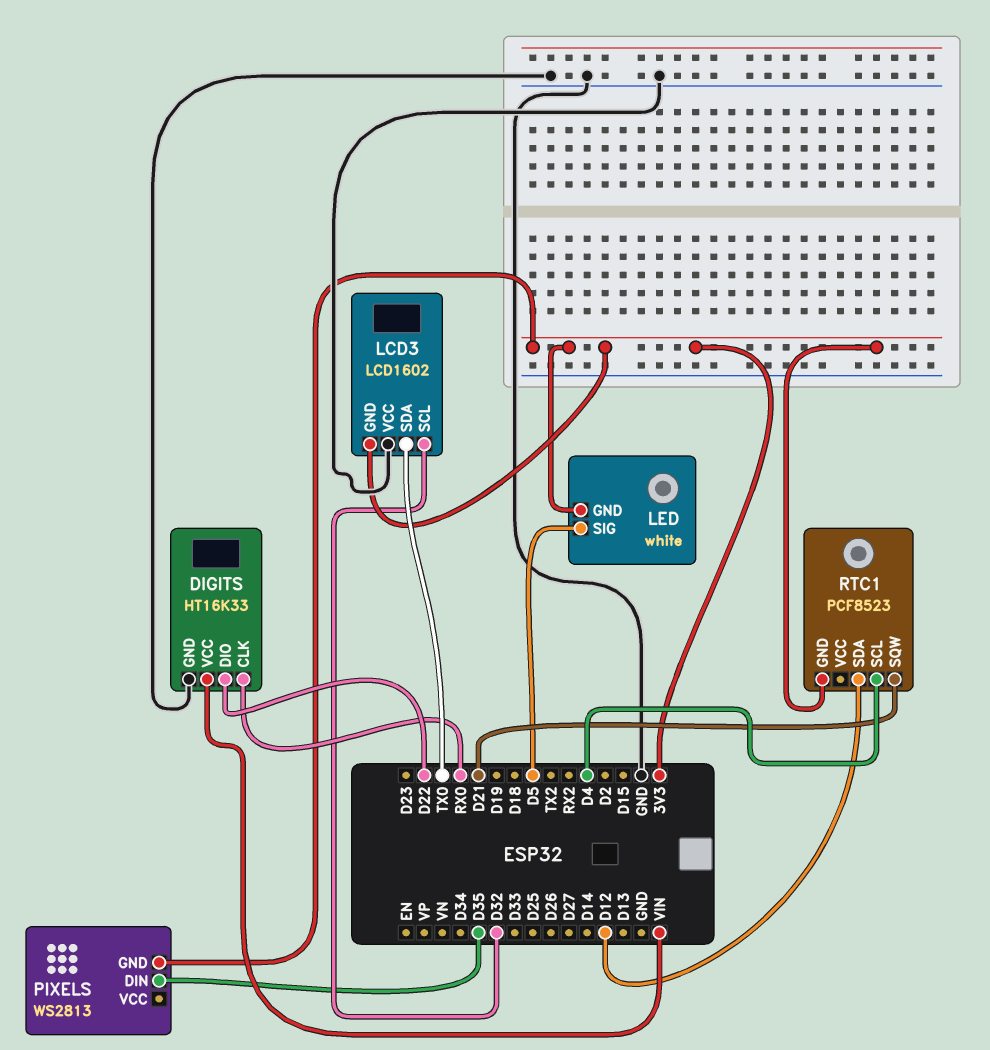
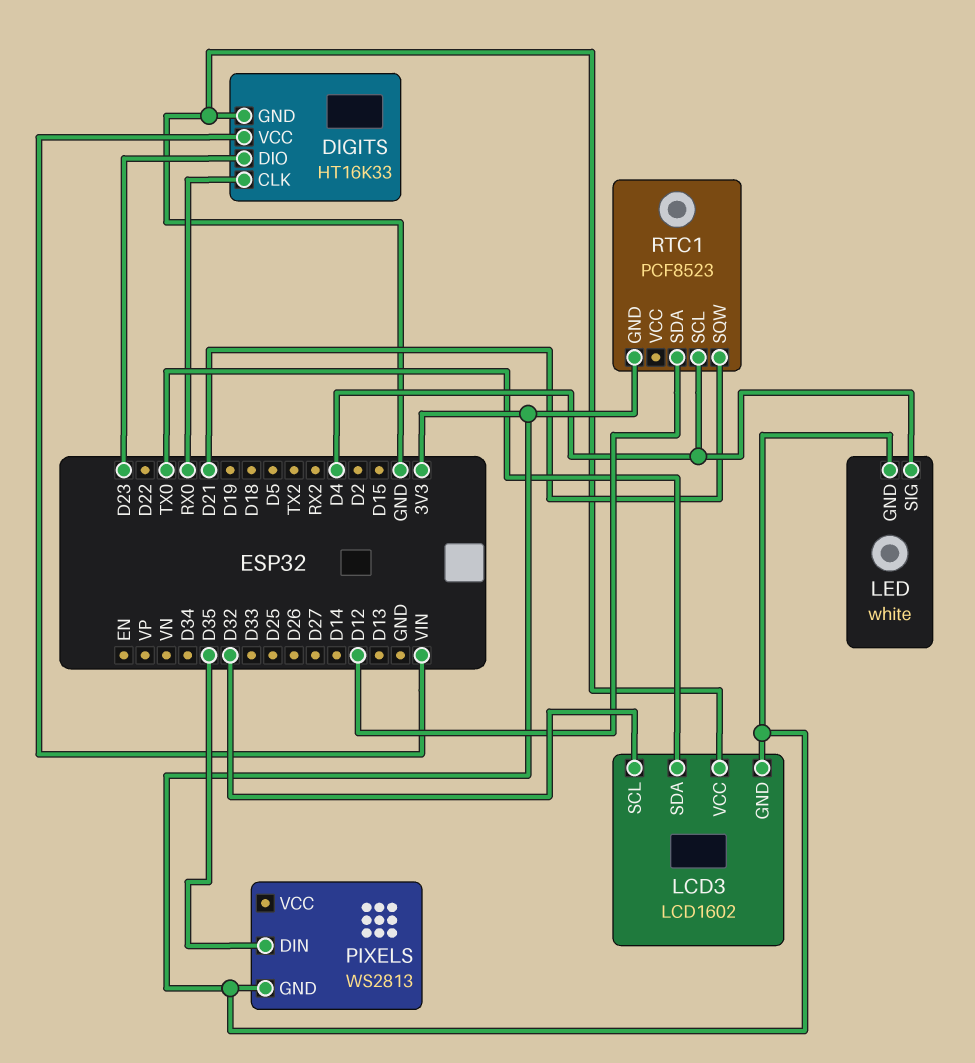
DIGITS pin DIO: D22 -> D23
LED pin SIG: D5 -> D4

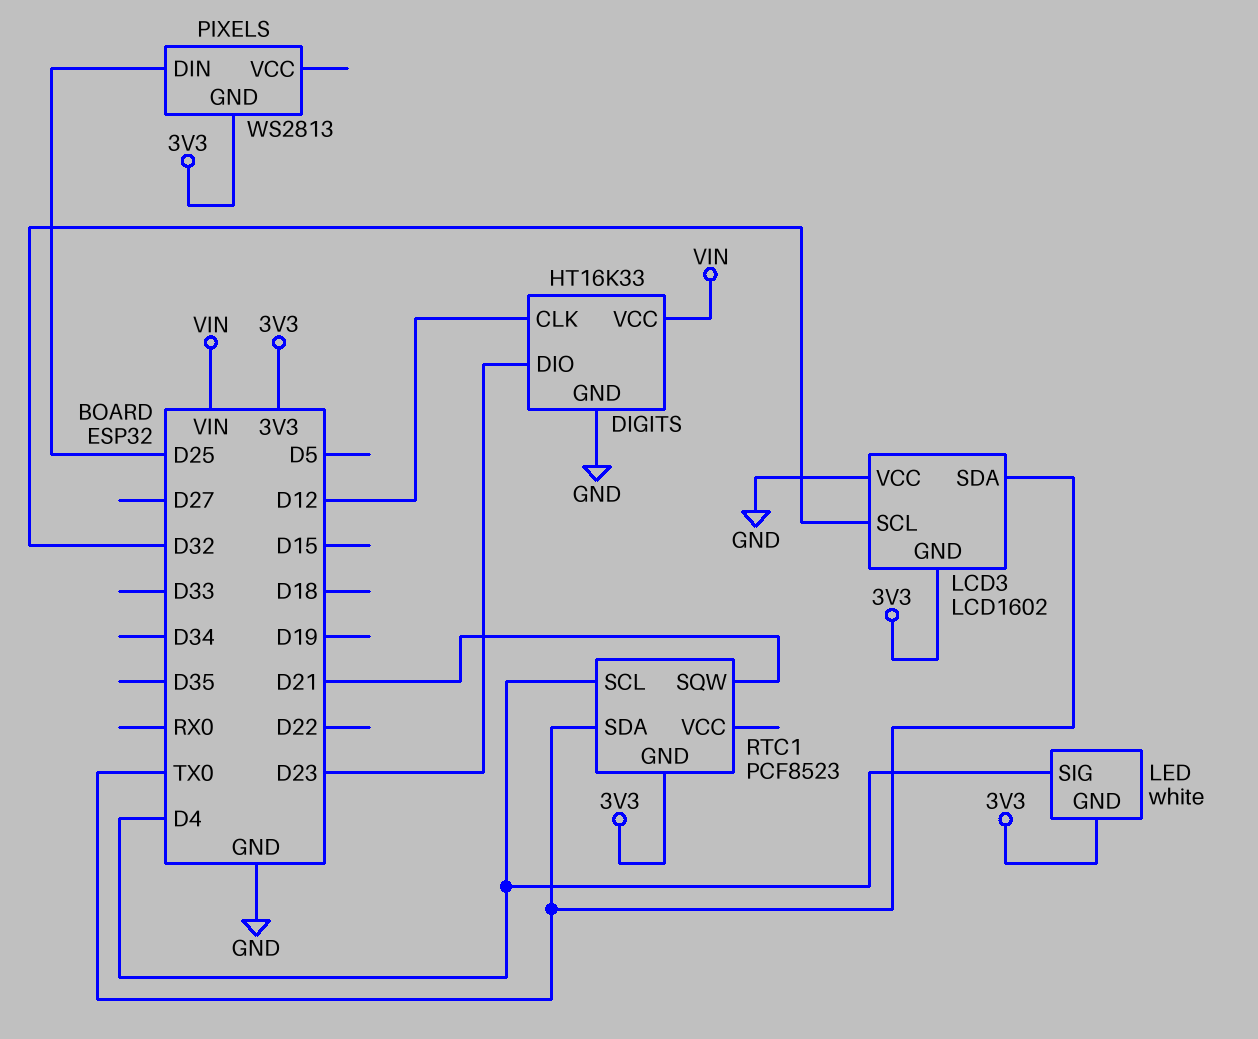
DIGITS pin CLK: RX0 -> D12
PIXELS pin DIN: D35 -> D25
RTC1 pin SDA: D12 -> TX0

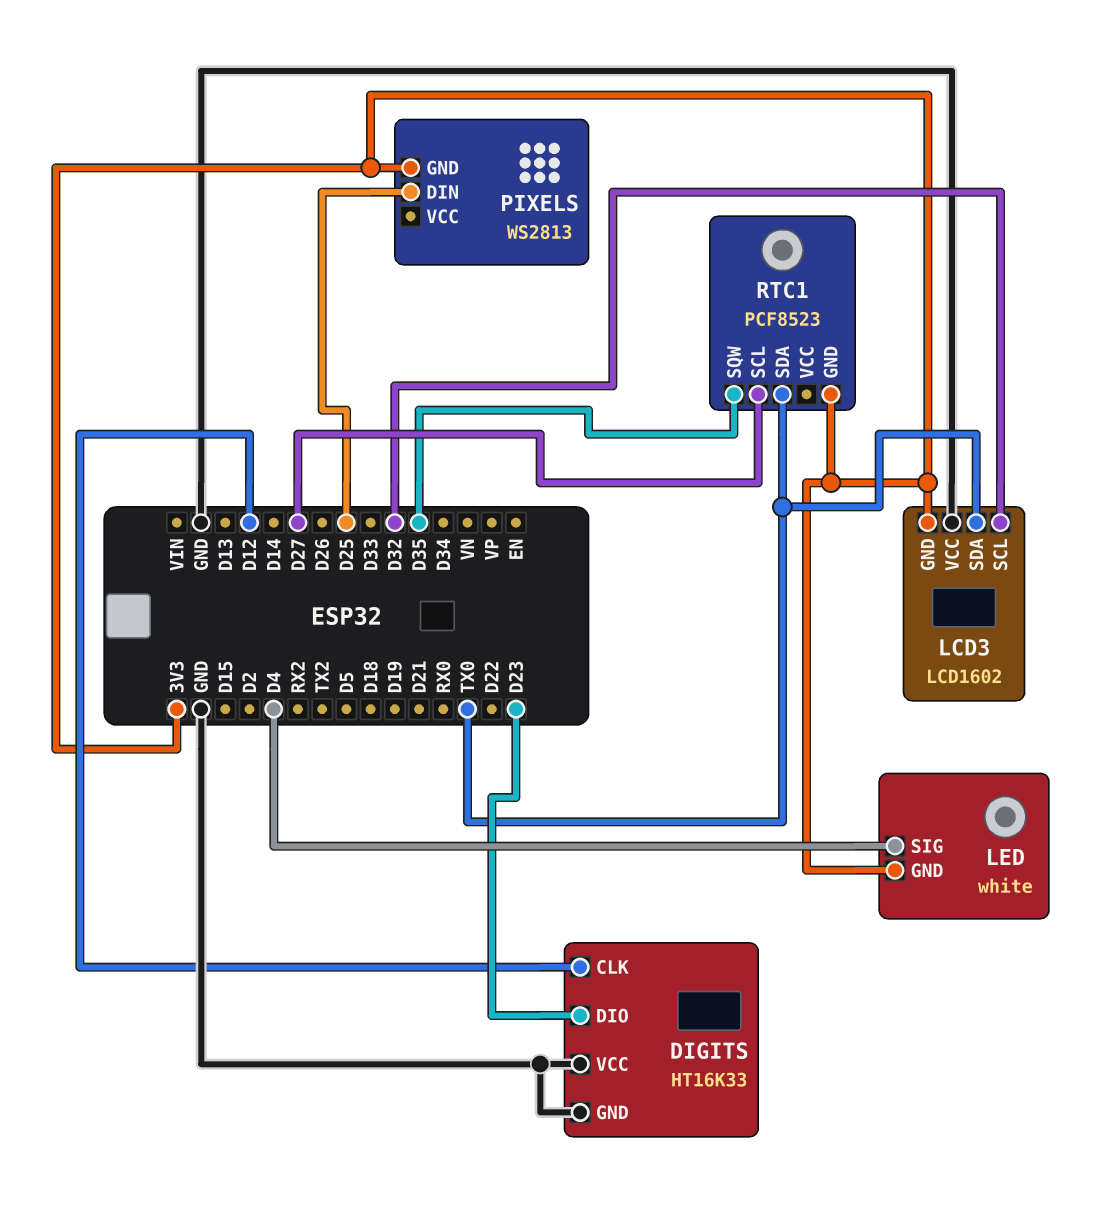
DIGITS pin VCC: VIN -> GND
RTC1 pin SCL: D4 -> D27
RTC1 pin SQW: D21 -> D35

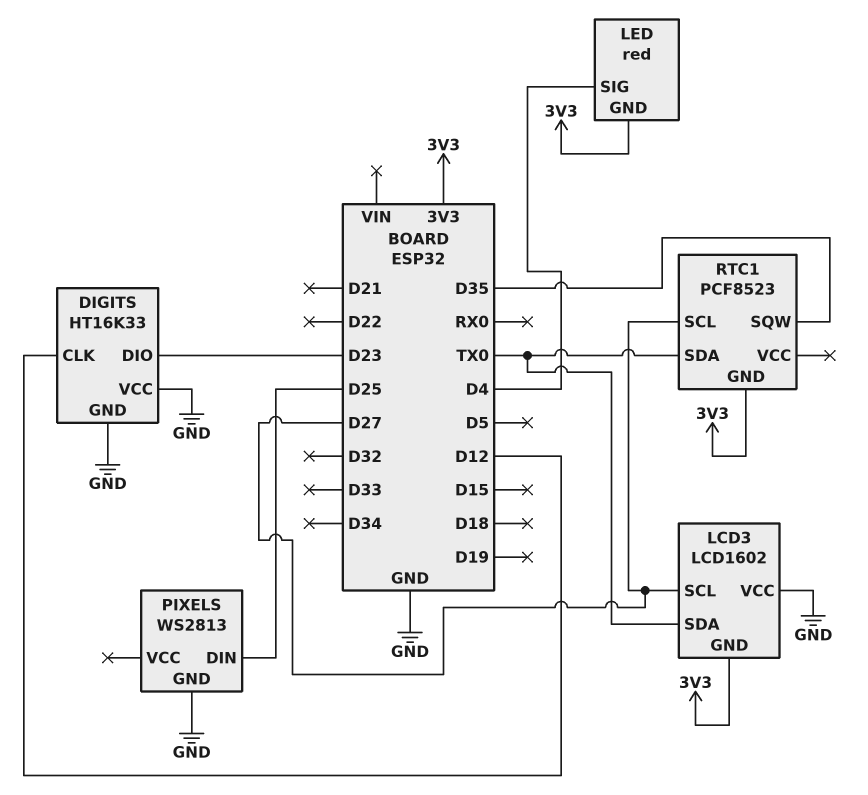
LCD3 pin SCL: D32 -> D27
LED: white -> red
PIXELS pin GND: 3V3 -> GND

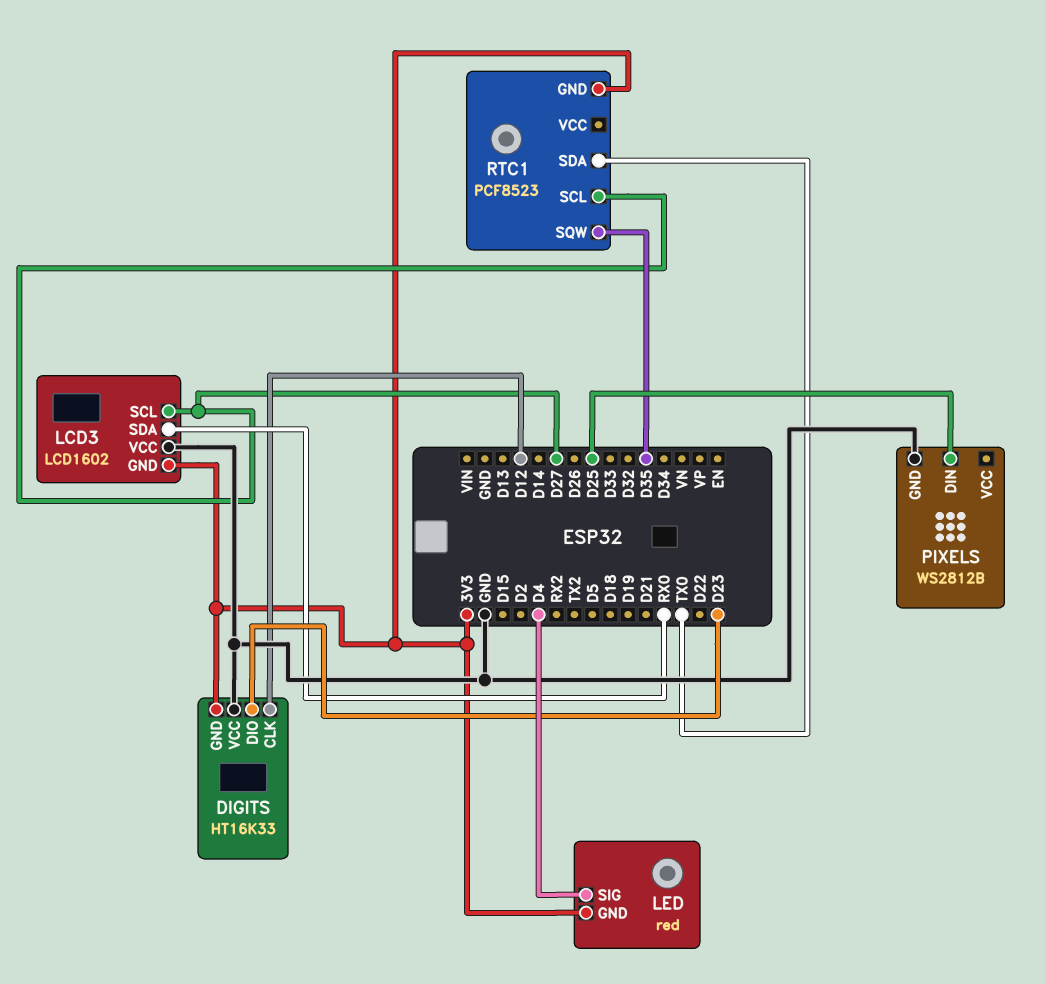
DIGITS pin GND: GND -> 3V3
LCD3 pin SDA: TX0 -> RX0
PIXELS: WS2813 -> WS2812B

